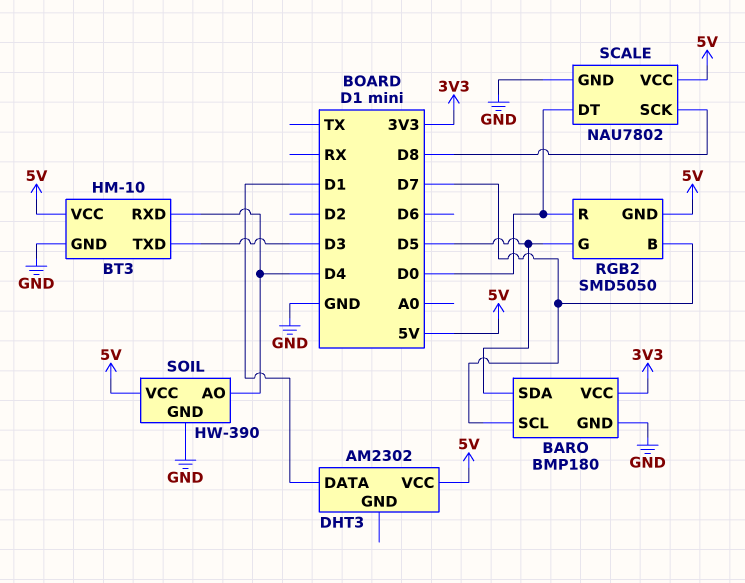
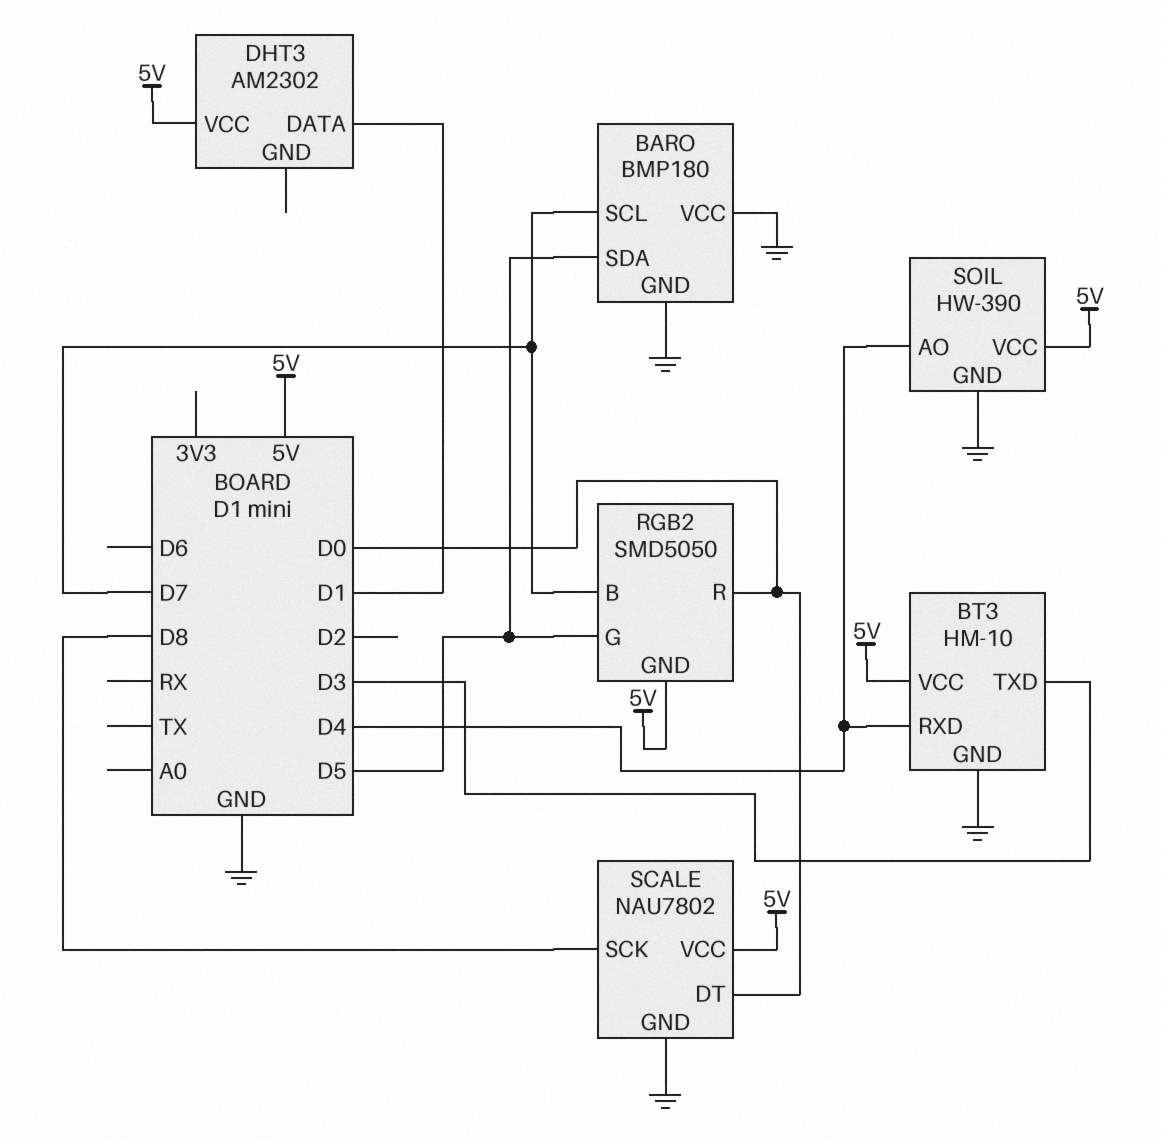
BARO pin VCC: 3V3 -> GND

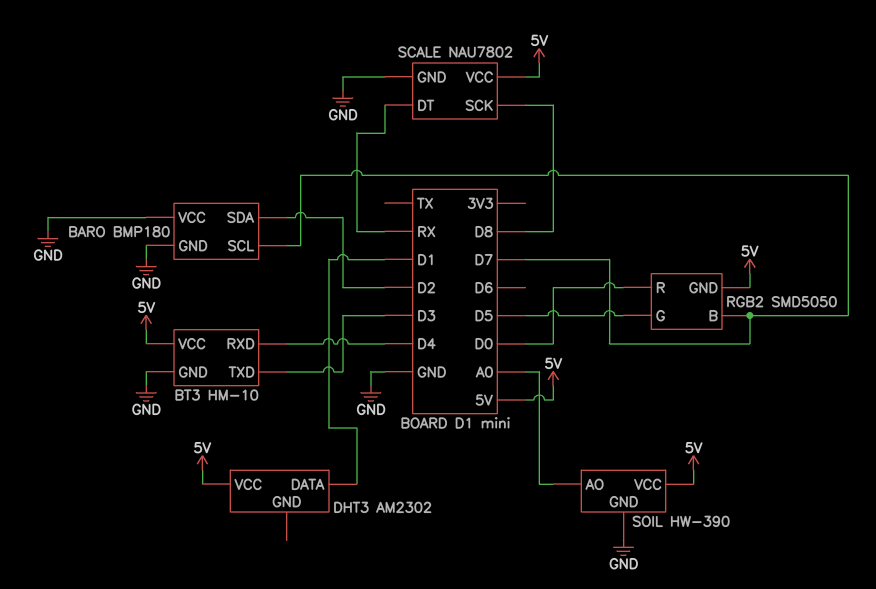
BARO pin SDA: D5 -> D2
SCALE pin DT: D0 -> RX
SOIL pin AO: D4 -> A0

